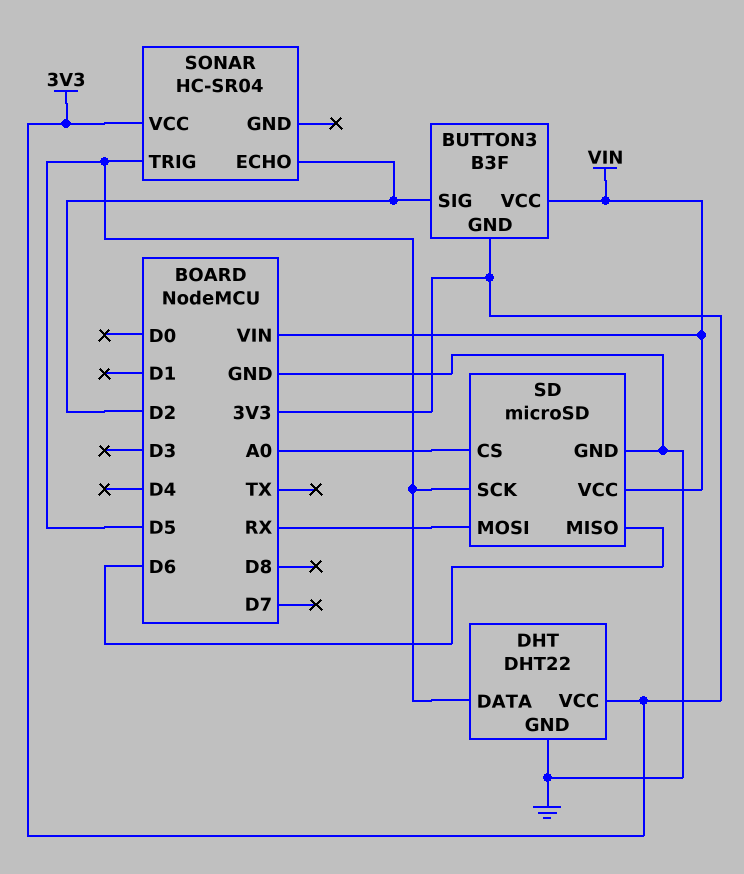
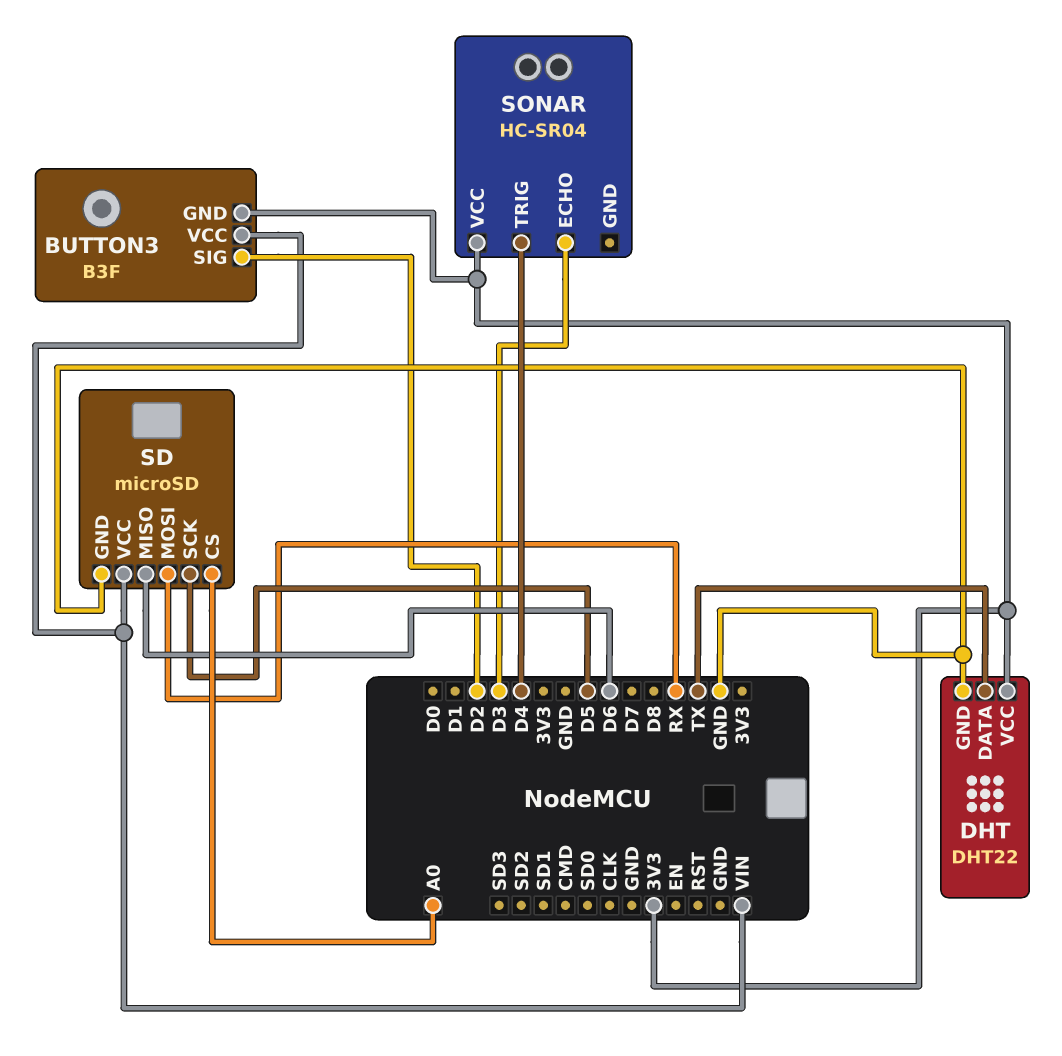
DHT pin DATA: D5 -> TX
SONAR pin ECHO: D2 -> D3
SONAR pin TRIG: D5 -> D4

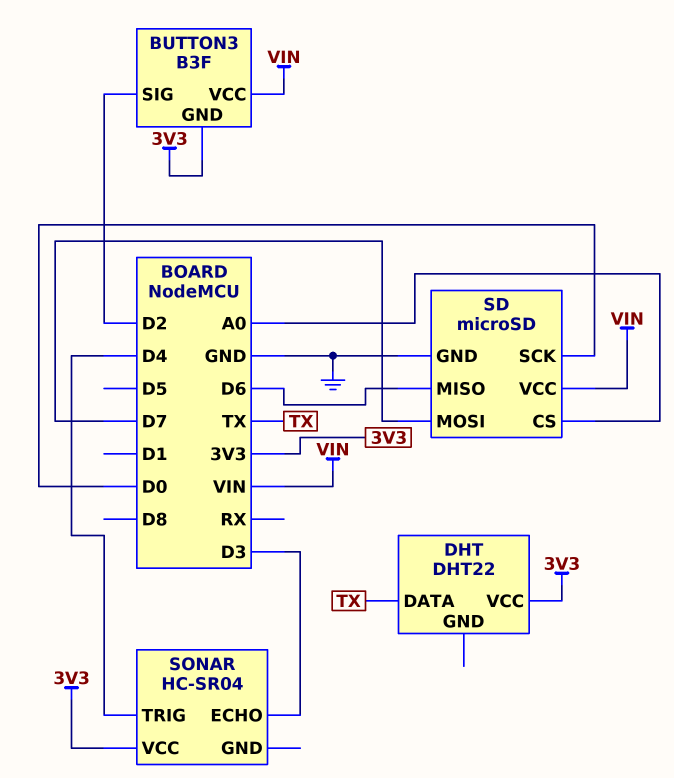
DHT pin GND: GND -> none
SD pin MOSI: RX -> D7
SD pin SCK: D5 -> D0

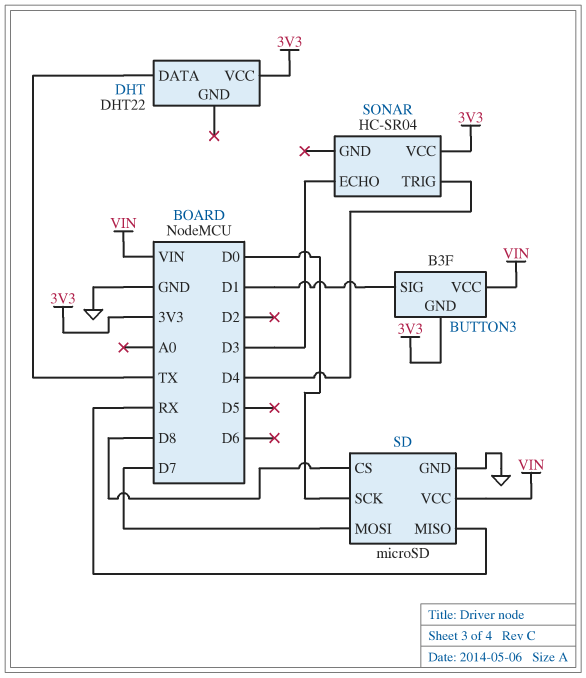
BUTTON3 pin SIG: D2 -> D1
SD pin CS: A0 -> D8
SD pin MISO: D6 -> RX

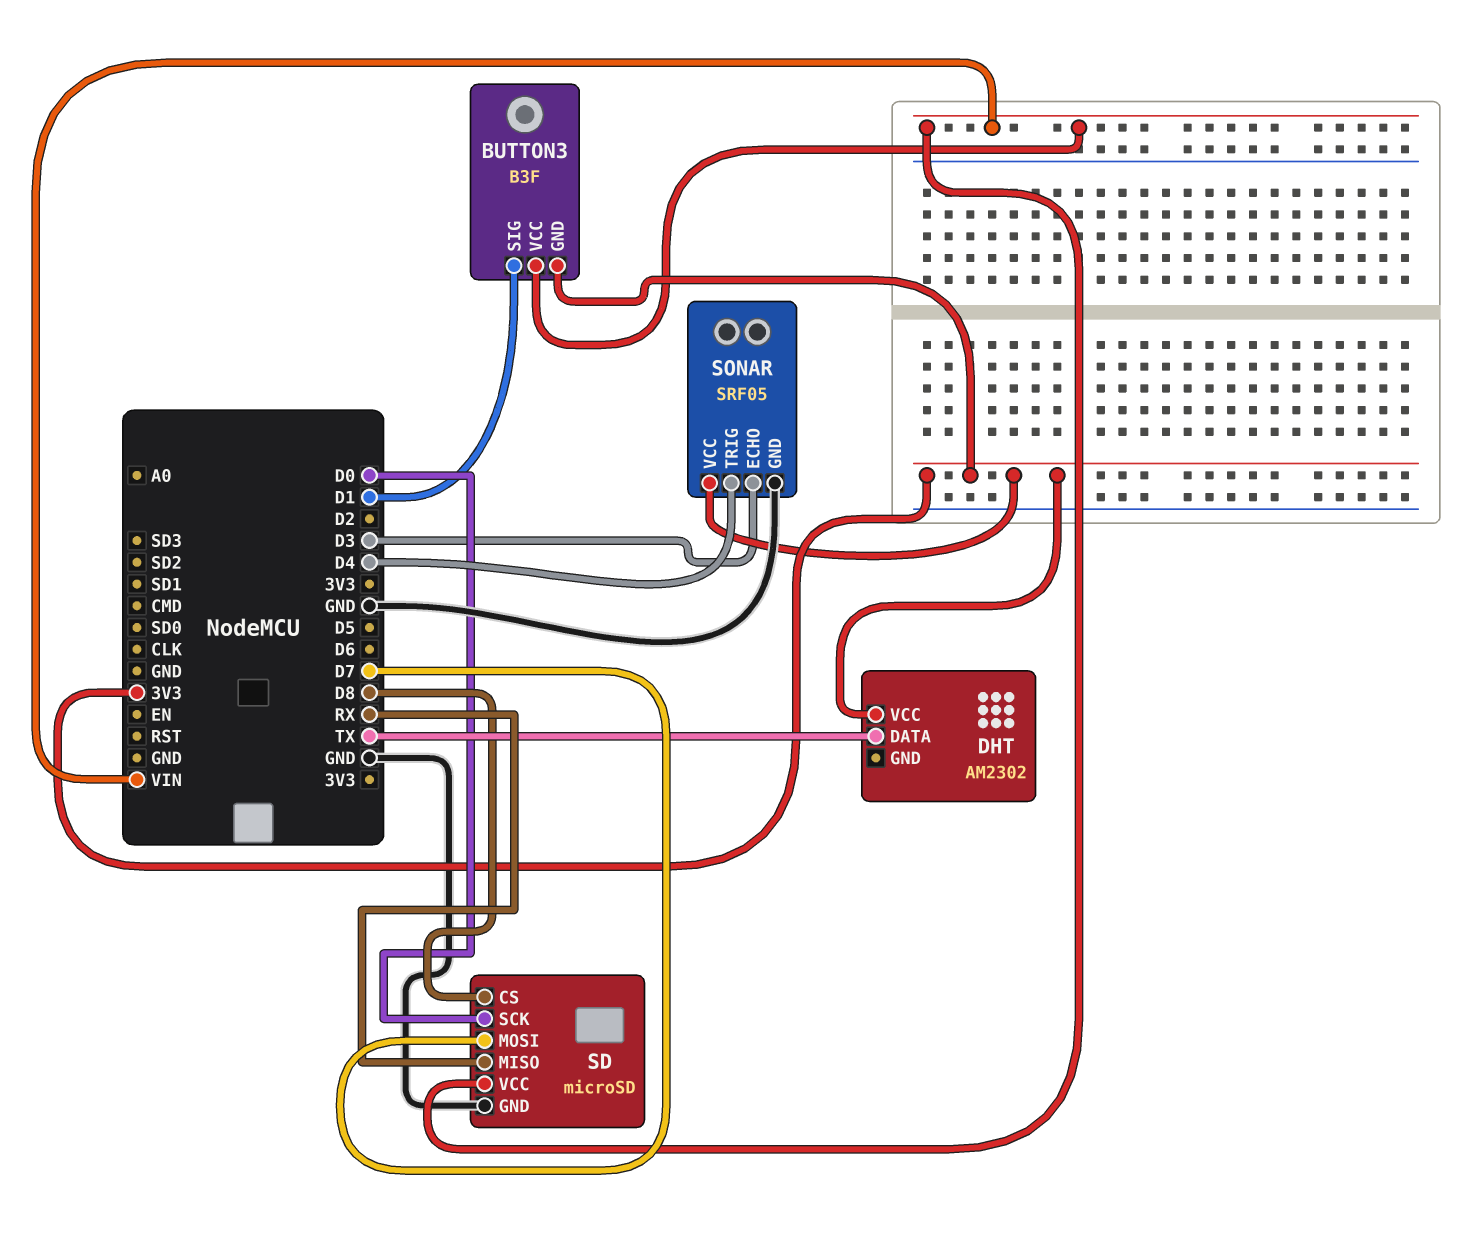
DHT: DHT22 -> AM2302
SONAR: HC-SR04 -> SRF05
SONAR pin GND: none -> GND

